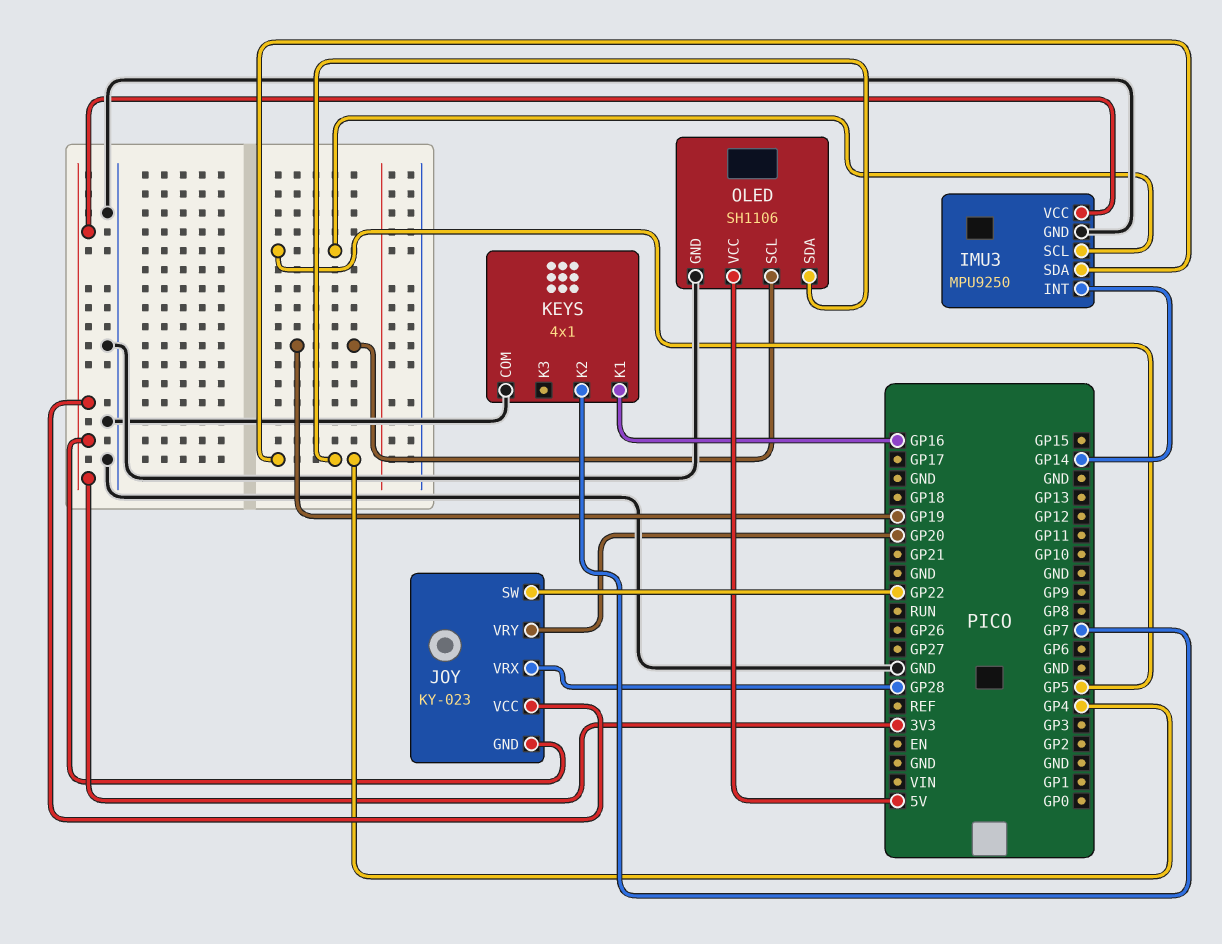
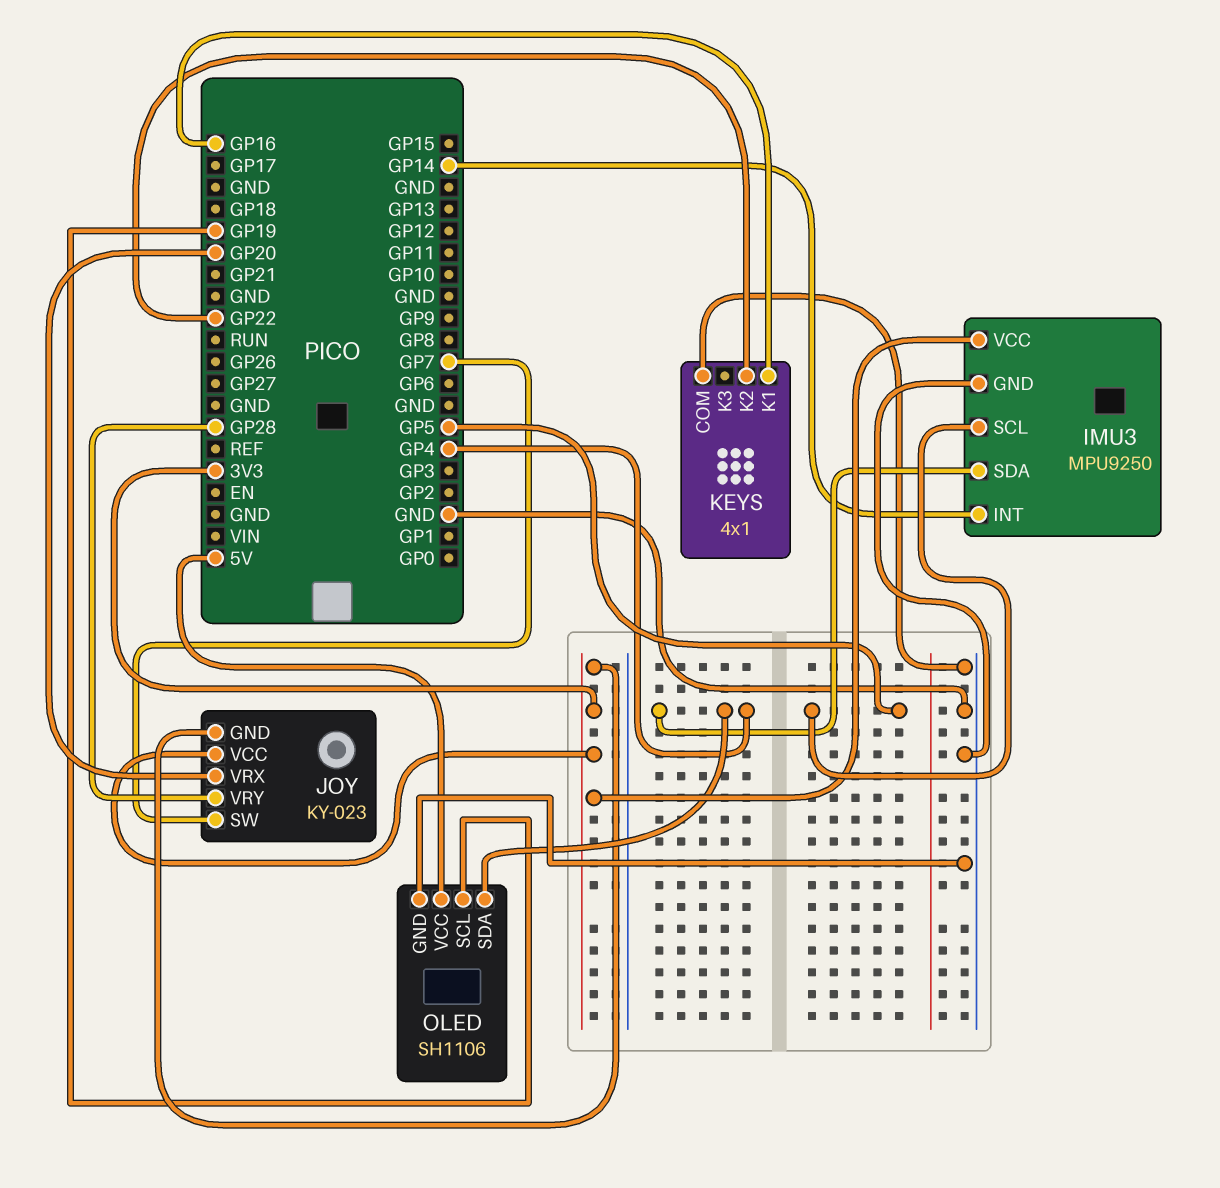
JOY pin SW: GP22 -> GP7
JOY pin VRX: GP28 -> GP20
JOY pin VRY: GP20 -> GP28
KEYS pin K2: GP7 -> GP22

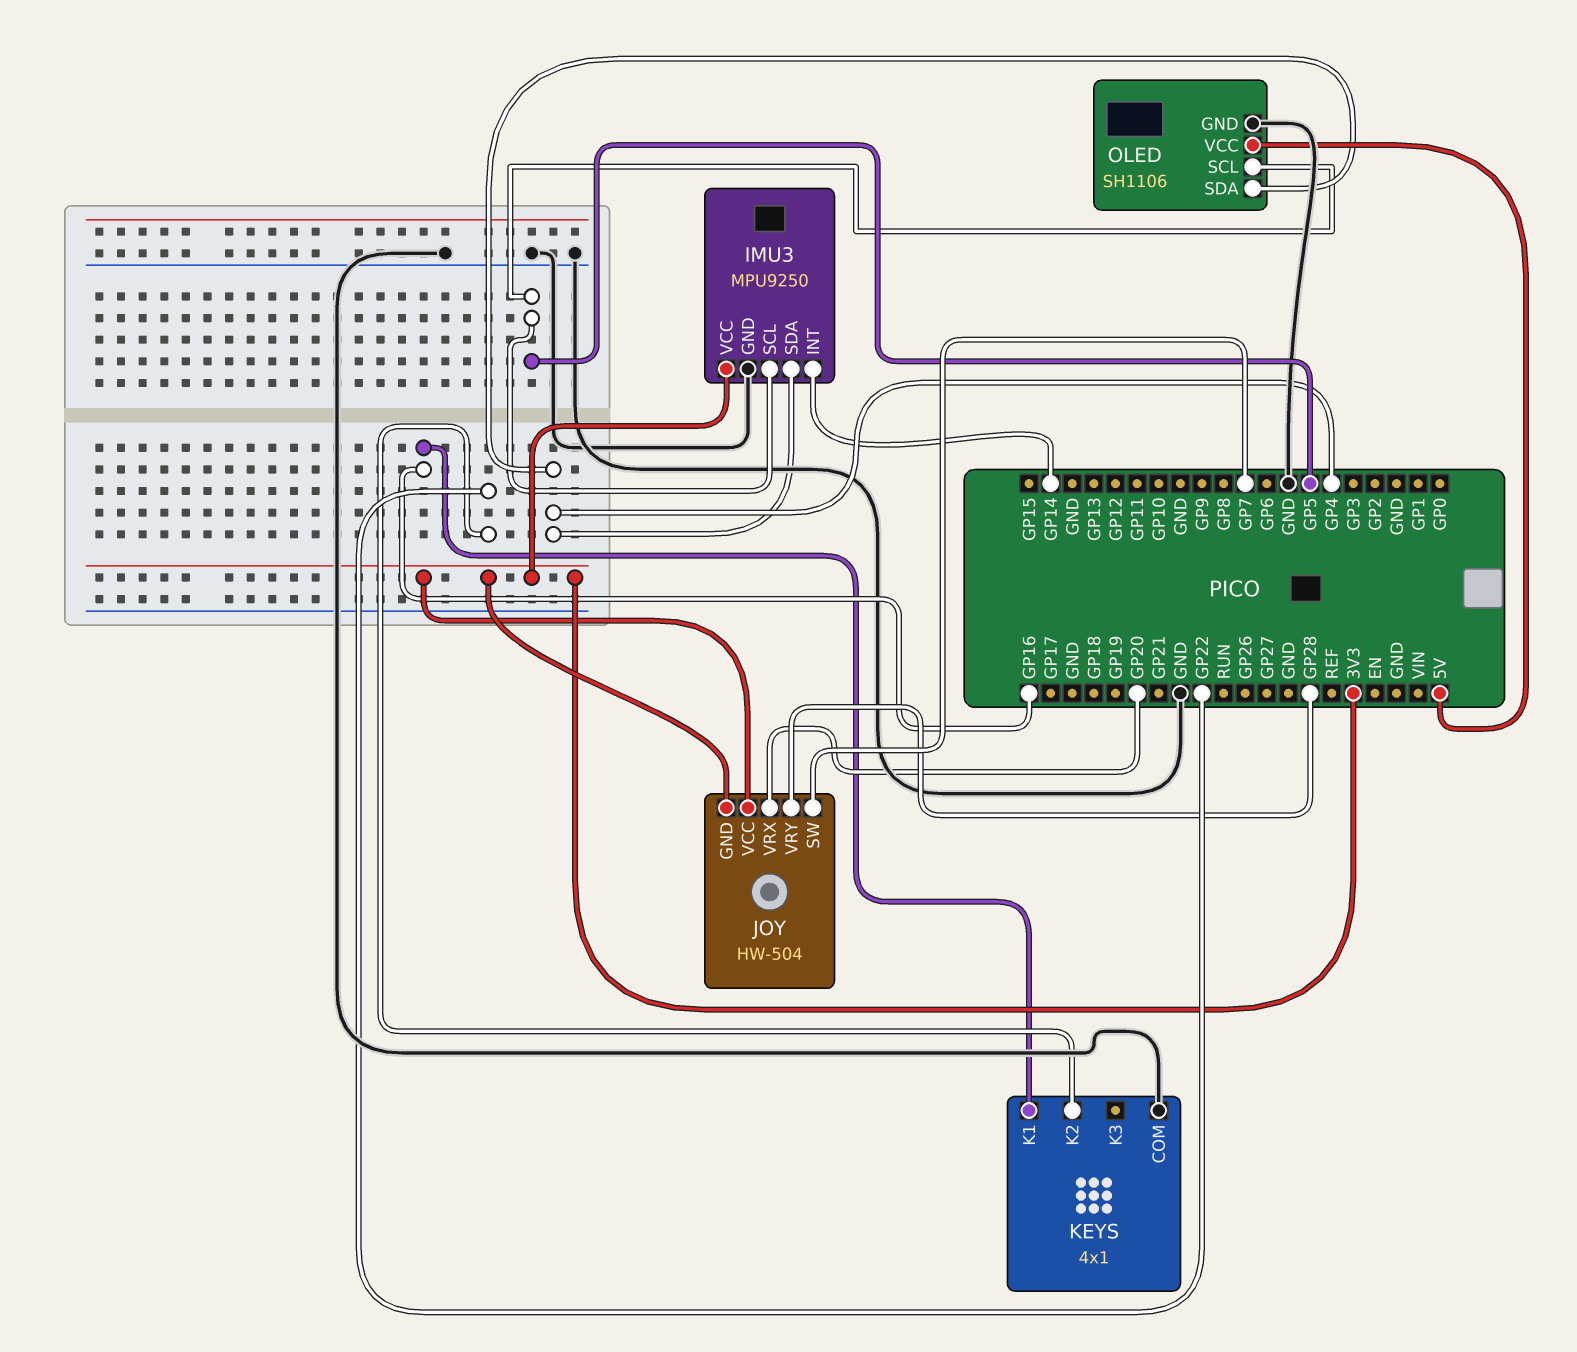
JOY: KY-023 -> HW-504
OLED pin SCL: GP19 -> GP5

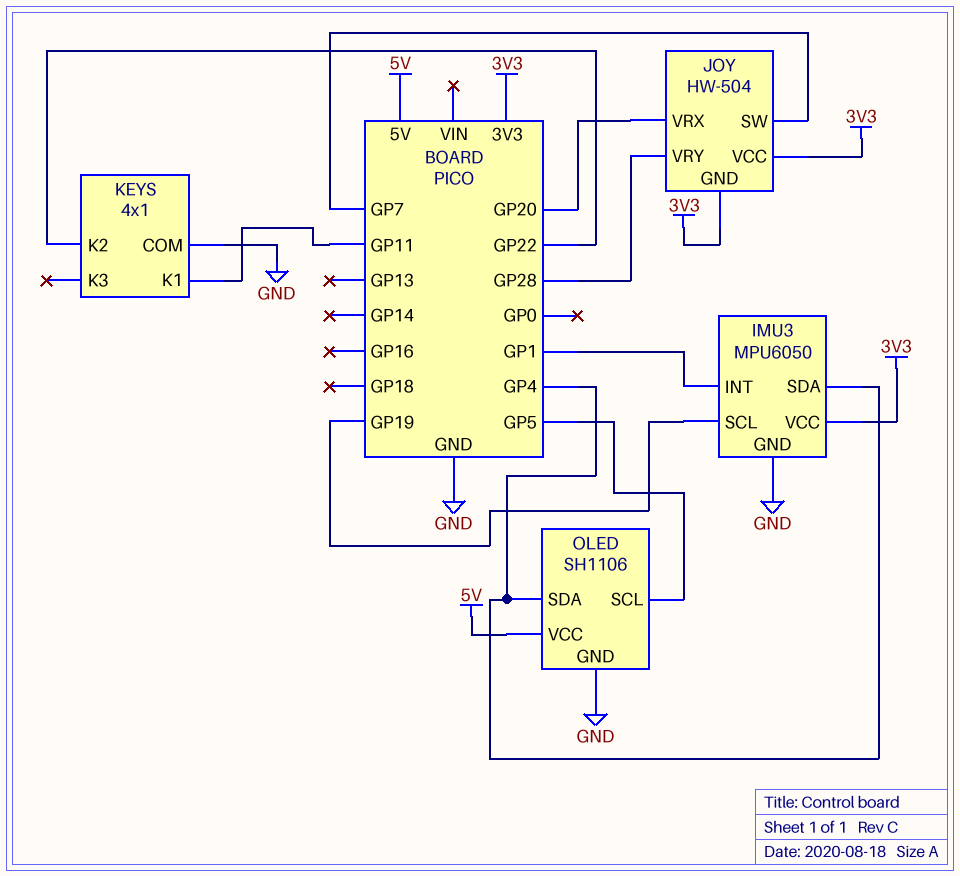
IMU3: MPU9250 -> MPU6050
IMU3 pin INT: GP14 -> GP1
IMU3 pin SCL: GP5 -> GP19
KEYS pin K1: GP16 -> GP11

